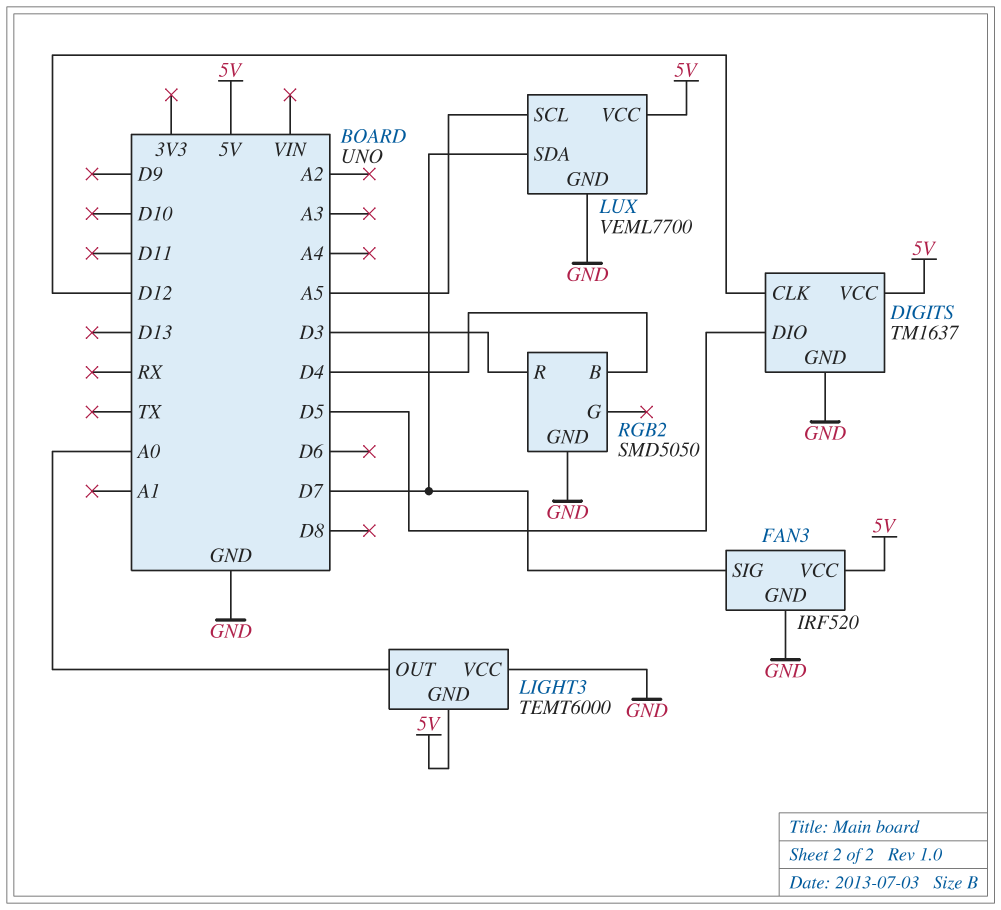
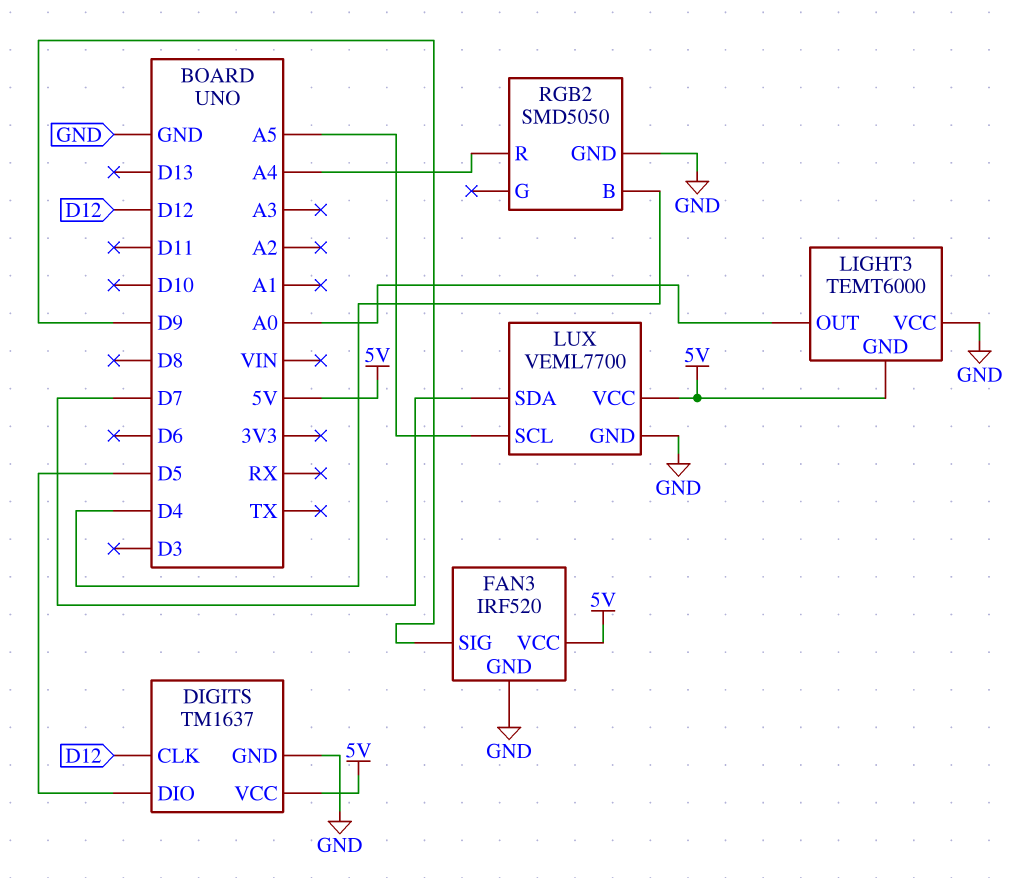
FAN3 pin SIG: D7 -> D9
RGB2 pin R: D3 -> A4

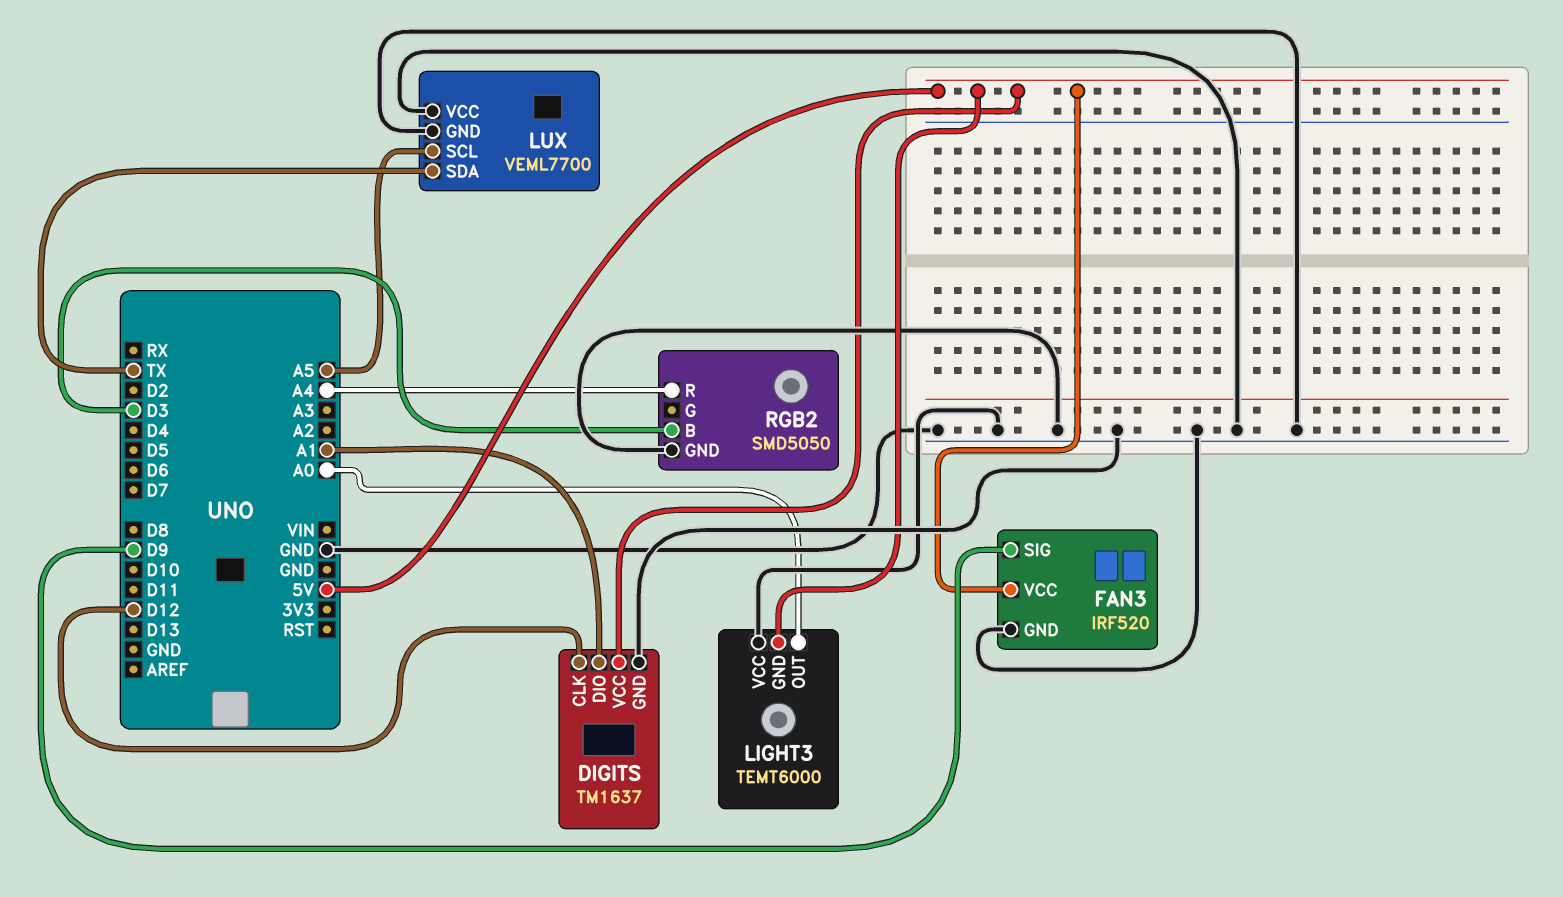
DIGITS pin DIO: D5 -> A1
LUX pin SDA: D7 -> TX
LUX pin VCC: 5V -> GND
RGB2 pin B: D4 -> D3

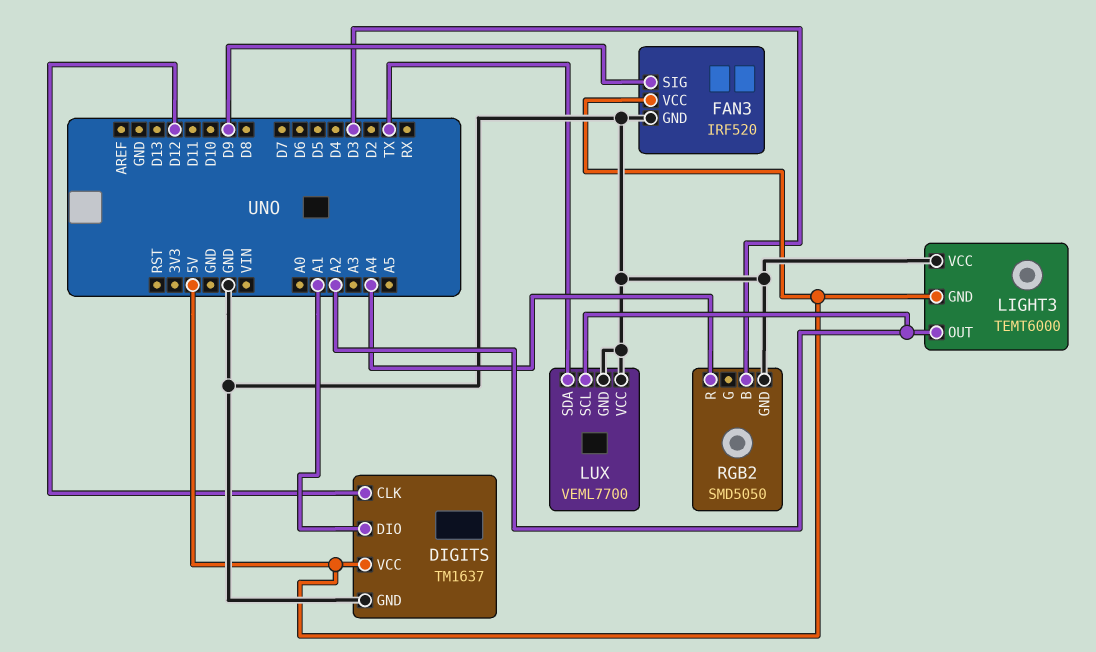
LIGHT3 pin OUT: A0 -> A2
LUX pin SCL: A5 -> A2

